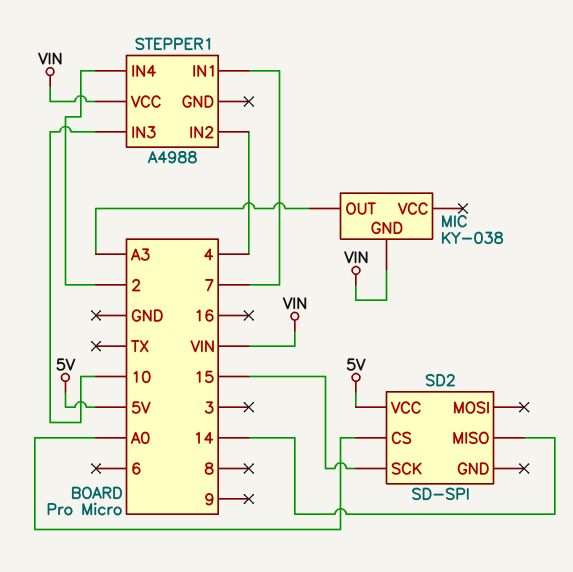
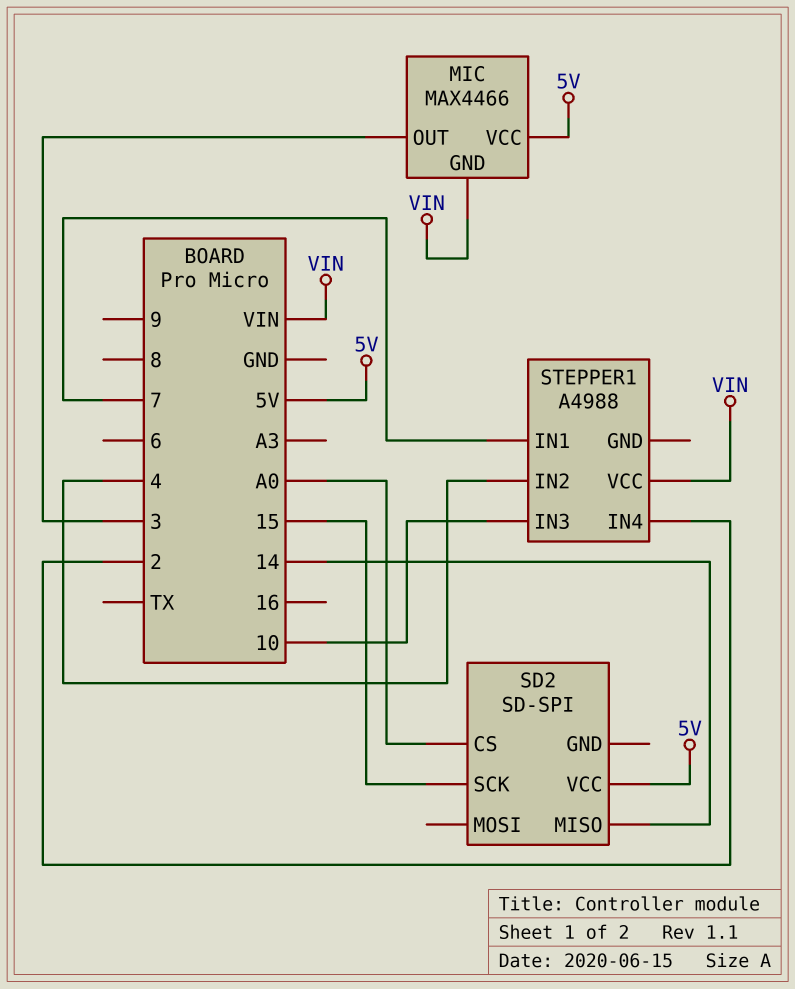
MIC: KY-038 -> MAX4466
MIC pin OUT: A3 -> 3
MIC pin VCC: none -> 5V

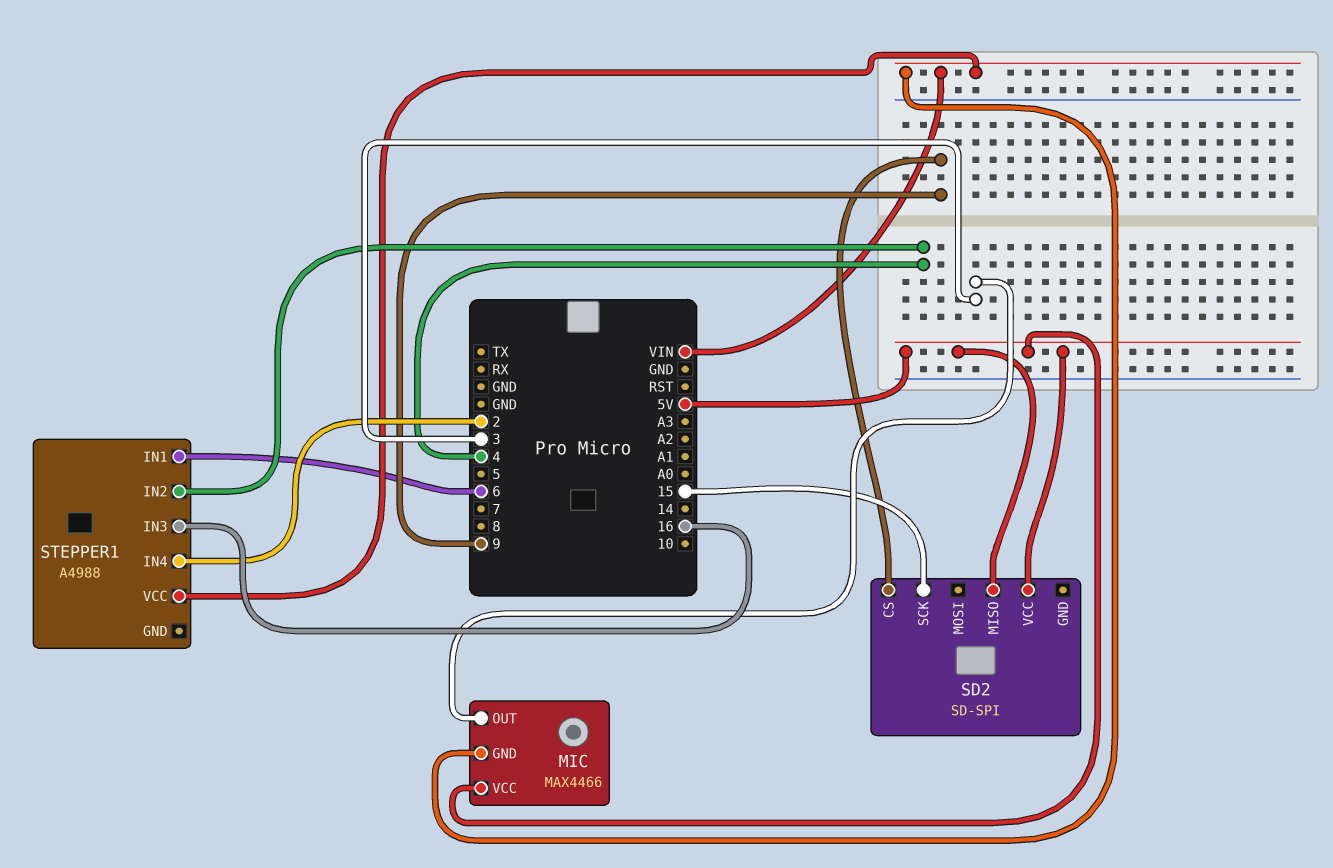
SD2 pin CS: A0 -> 9
SD2 pin MISO: 14 -> 5V
STEPPER1 pin IN1: 7 -> 6
STEPPER1 pin IN3: 10 -> 16

